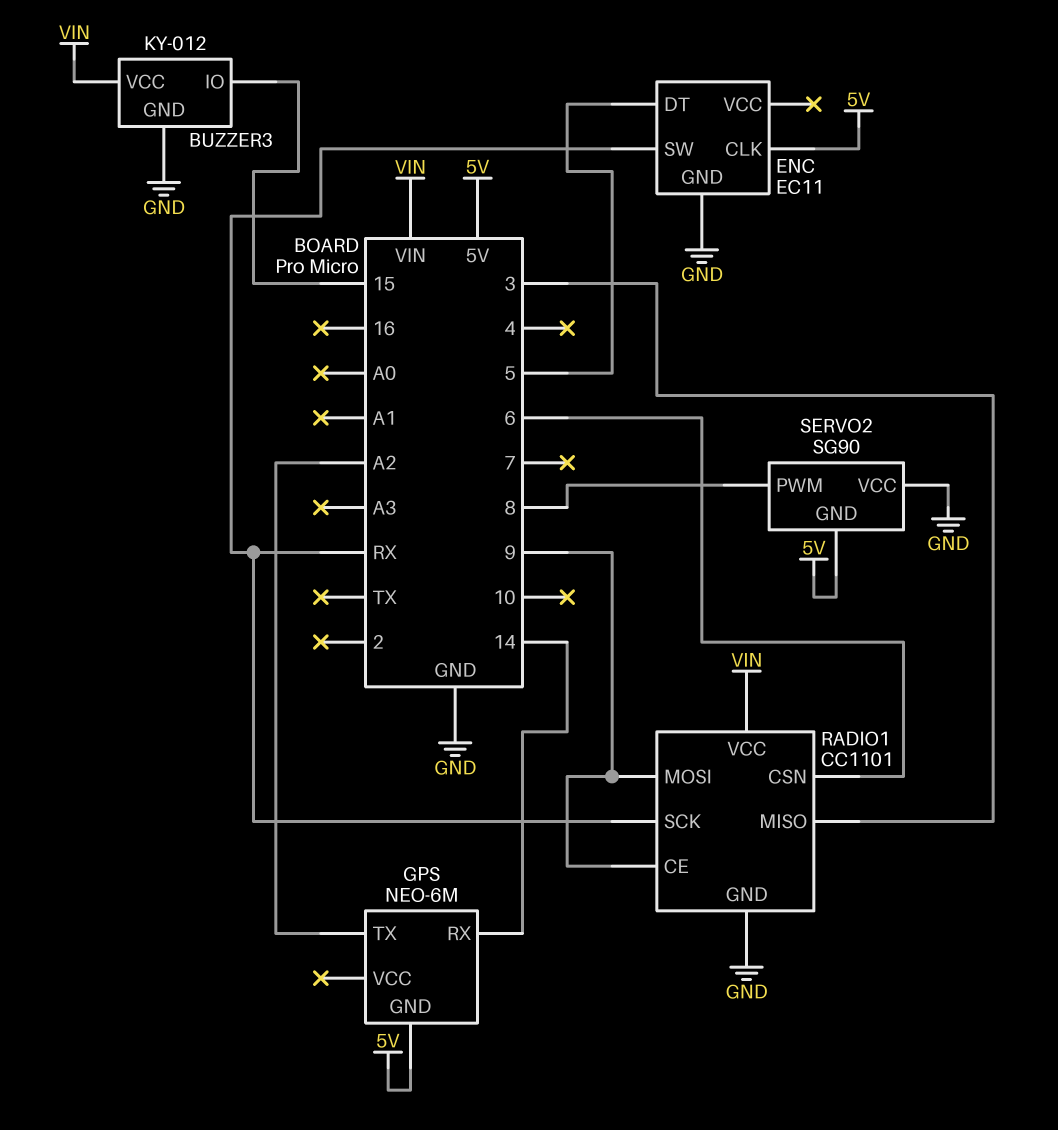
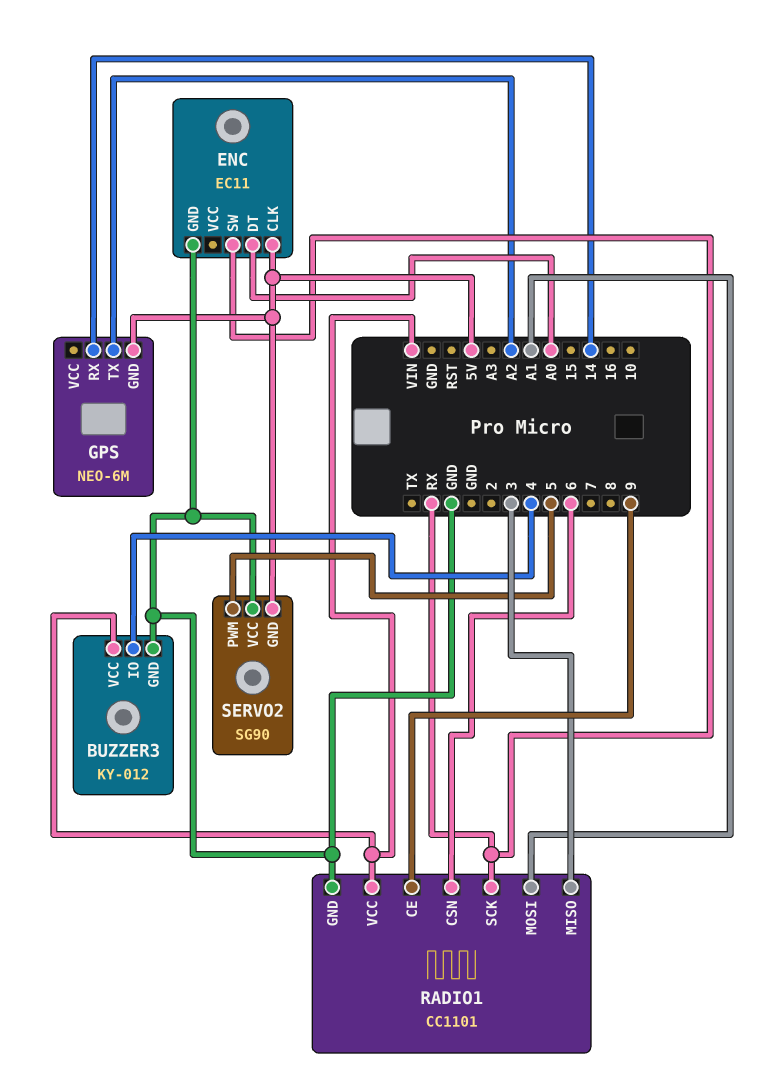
BUZZER3 pin IO: 15 -> 4
ENC pin DT: 5 -> A0
RADIO1 pin MOSI: 9 -> A1
SERVO2 pin PWM: 8 -> 5

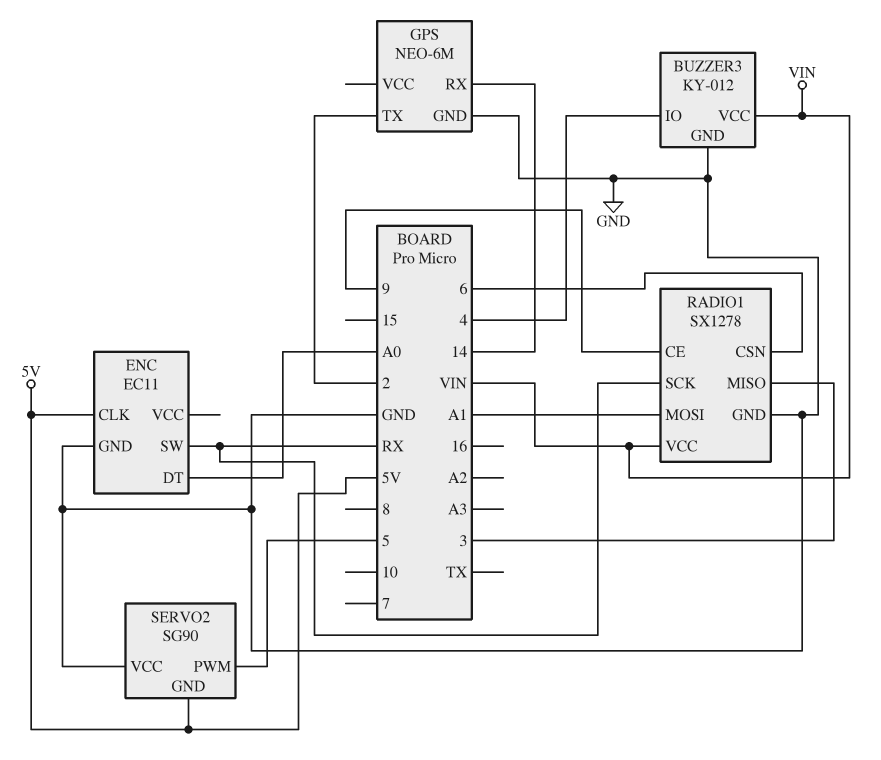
GPS pin GND: 5V -> GND
GPS pin TX: A2 -> 2
RADIO1: CC1101 -> SX1278

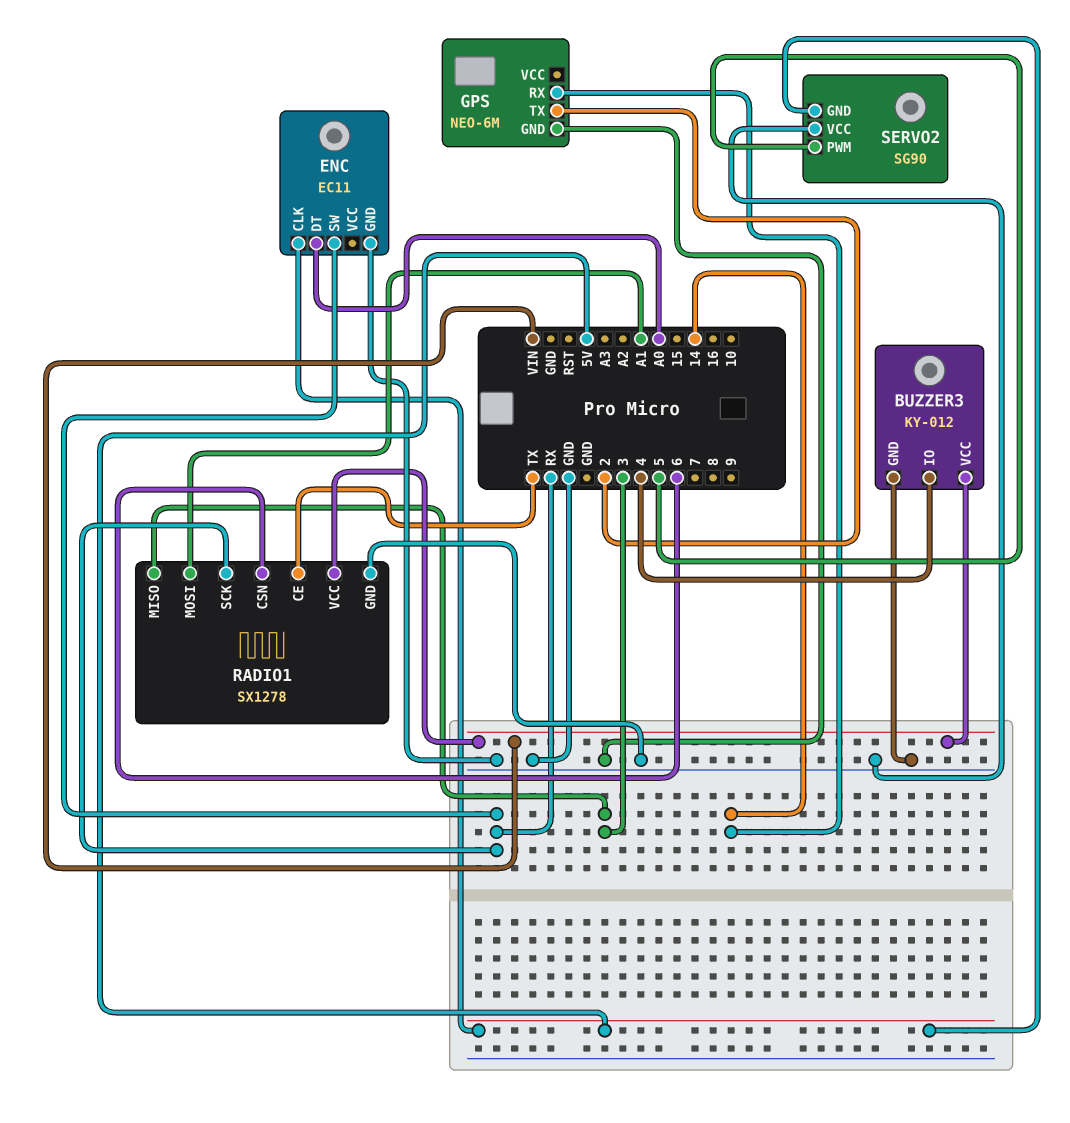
RADIO1 pin CE: 9 -> TX

